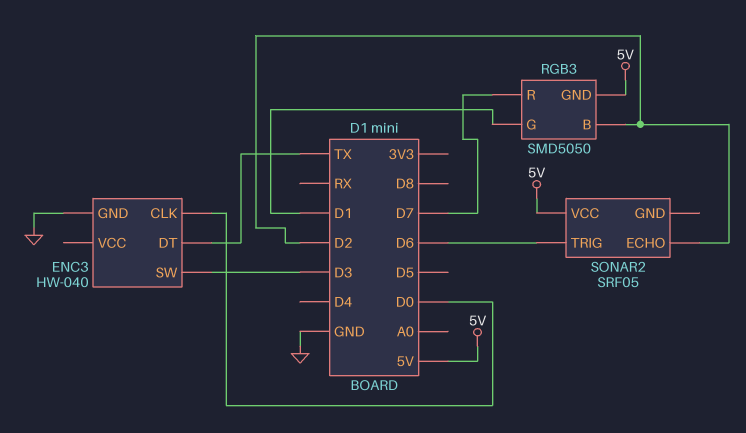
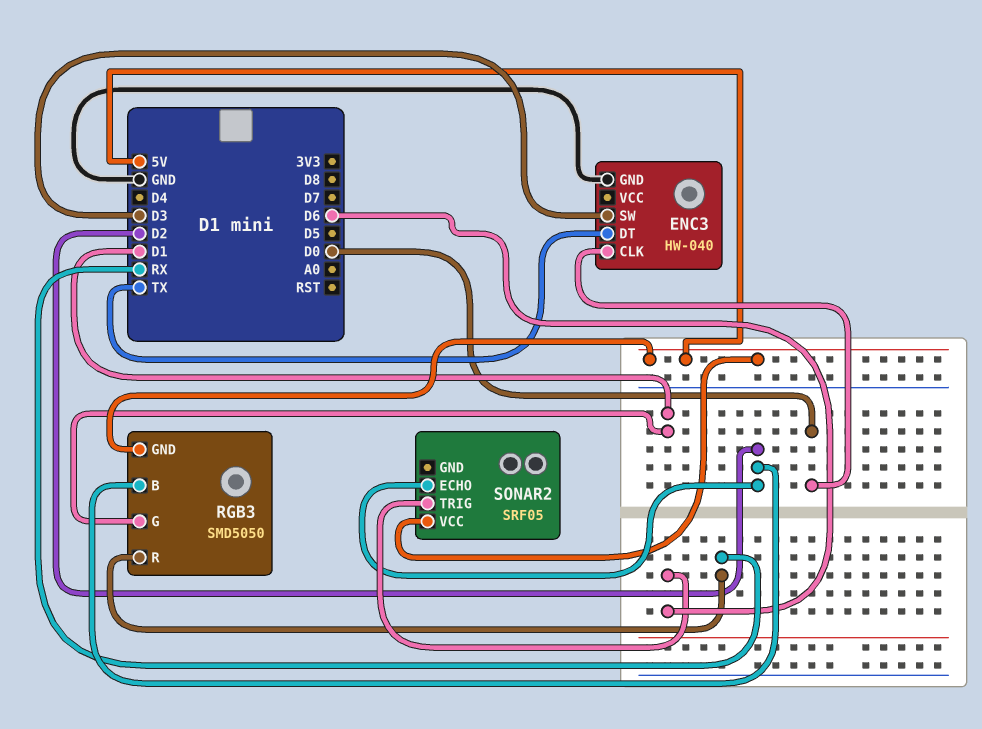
RGB3 pin R: D7 -> RX

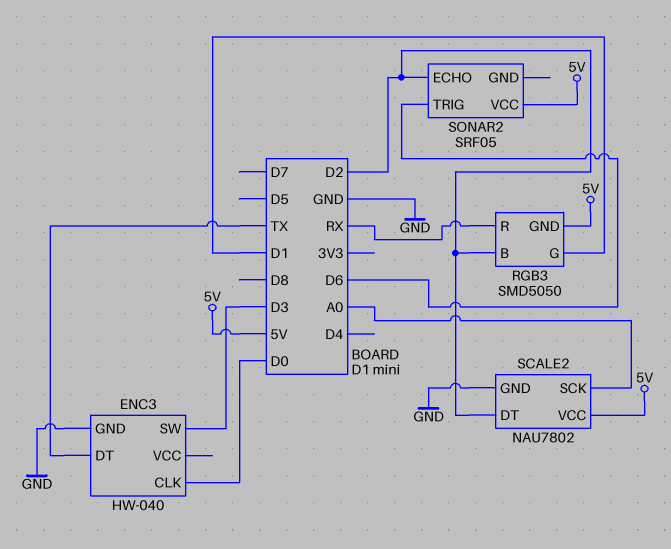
SCALE2: none -> NAU7802
SCALE2 pin DT: none -> D2
SCALE2 pin GND: none -> GND
SCALE2 pin SCK: none -> A0
SCALE2 pin VCC: none -> 5V

